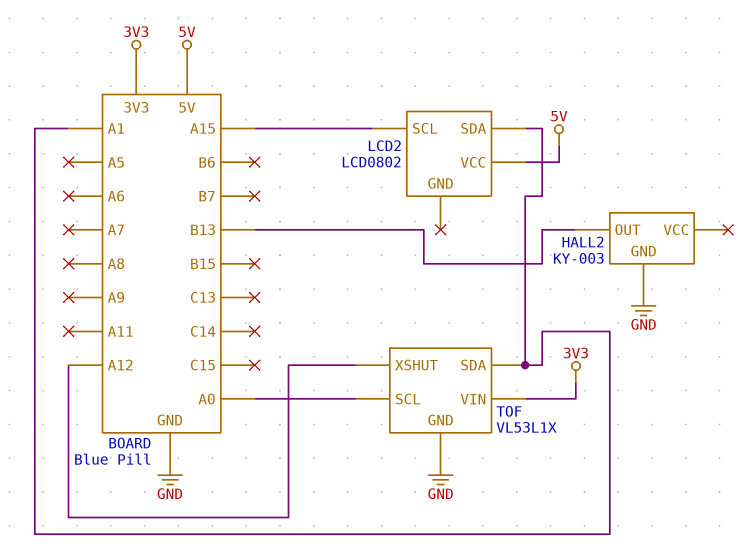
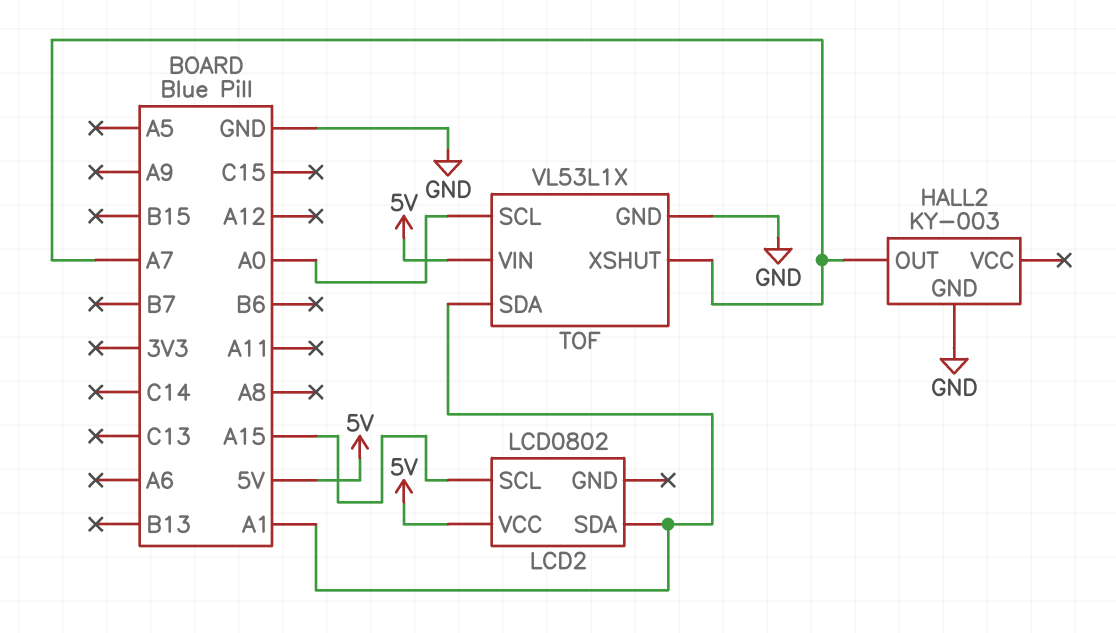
HALL2 pin OUT: B13 -> A7
TOF pin VIN: 3V3 -> 5V
TOF pin XSHUT: A12 -> A7

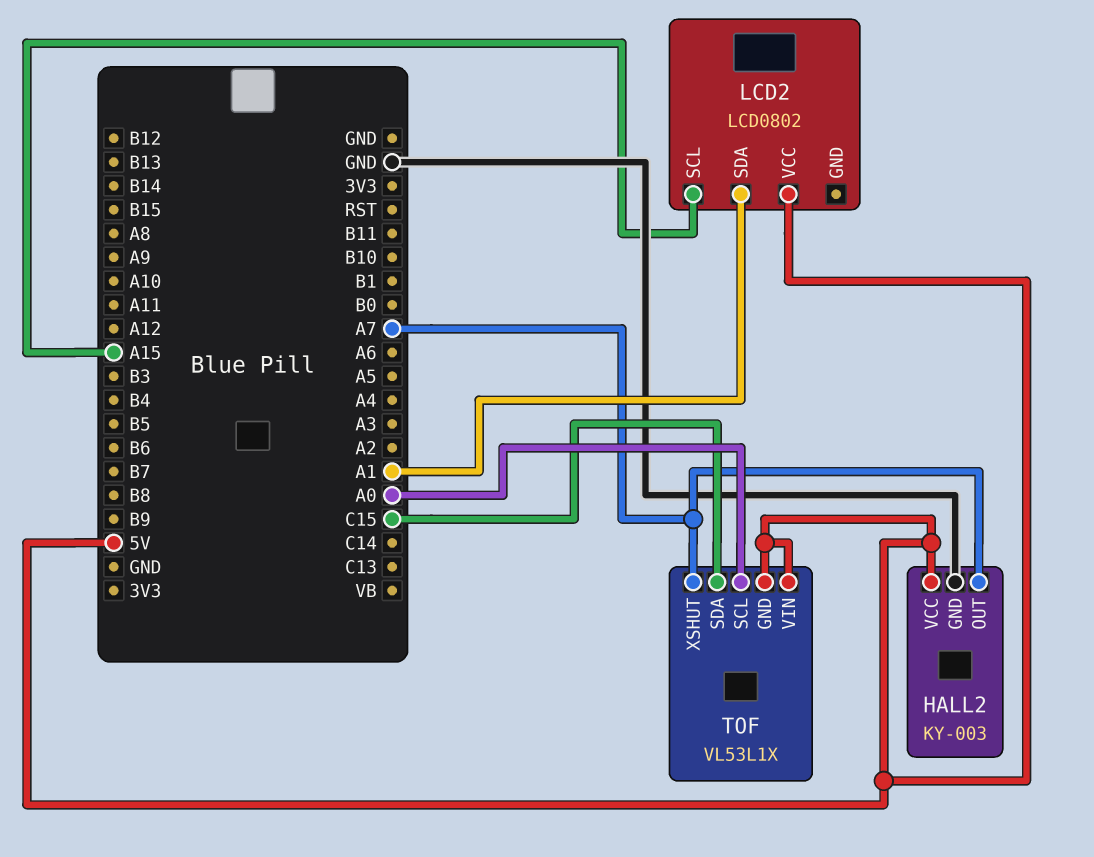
HALL2 pin VCC: none -> 5V
TOF pin GND: GND -> 5V
TOF pin SDA: A1 -> C15

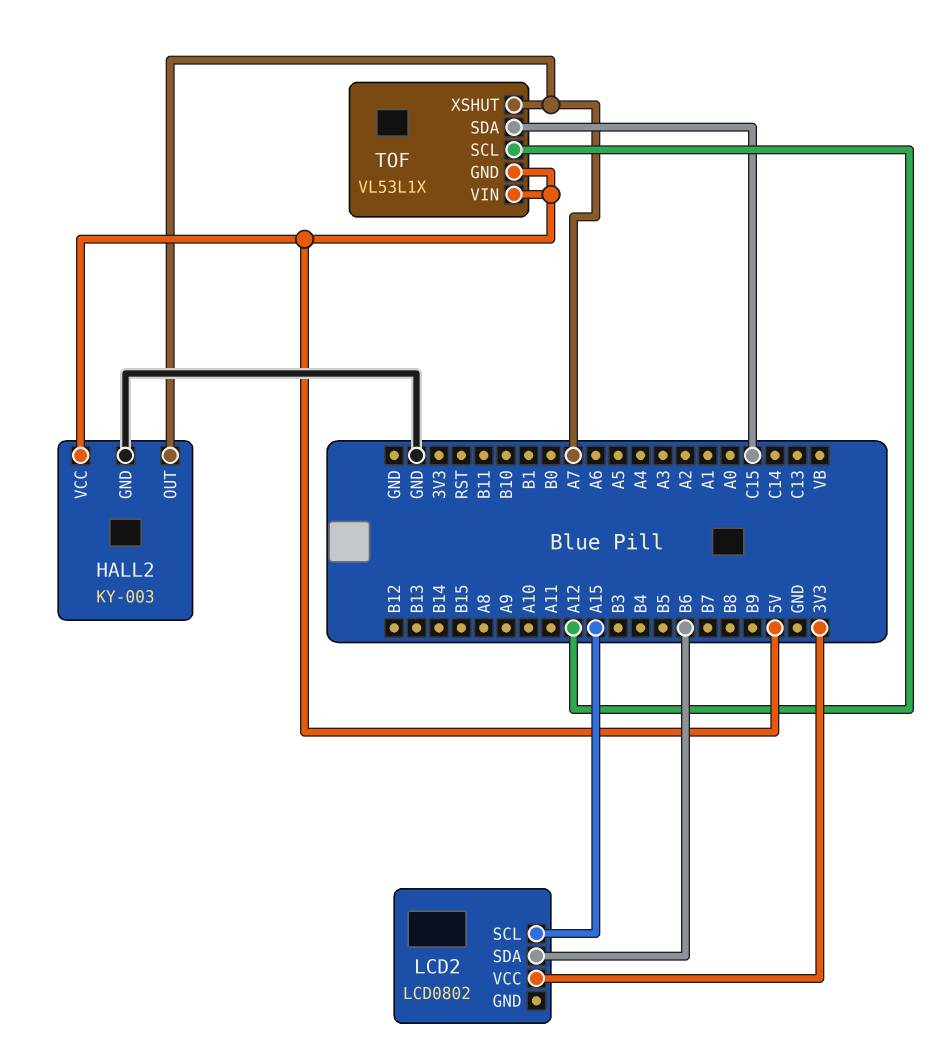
LCD2 pin SDA: A1 -> B6
LCD2 pin VCC: 5V -> 3V3
TOF pin SCL: A0 -> A12

